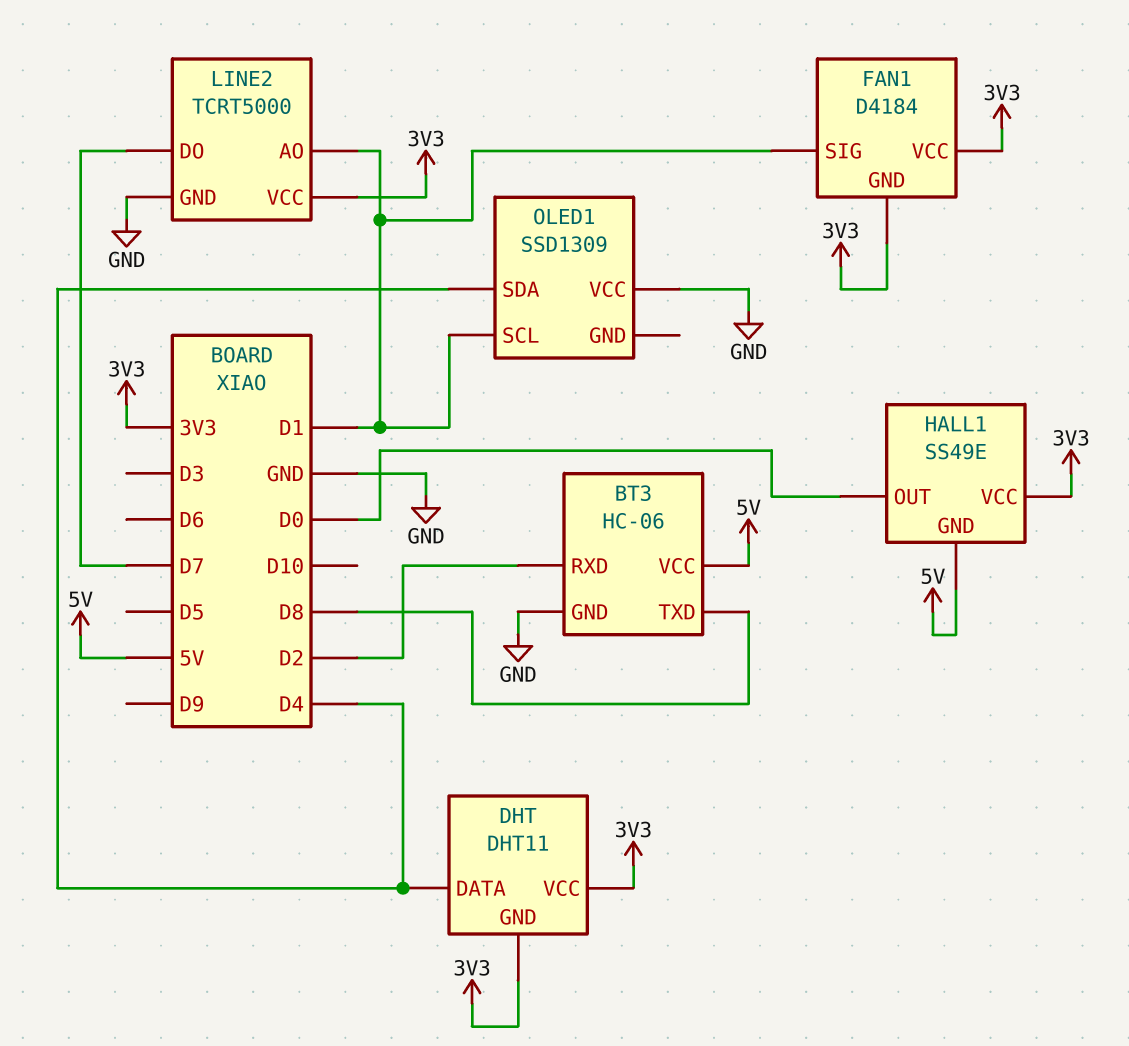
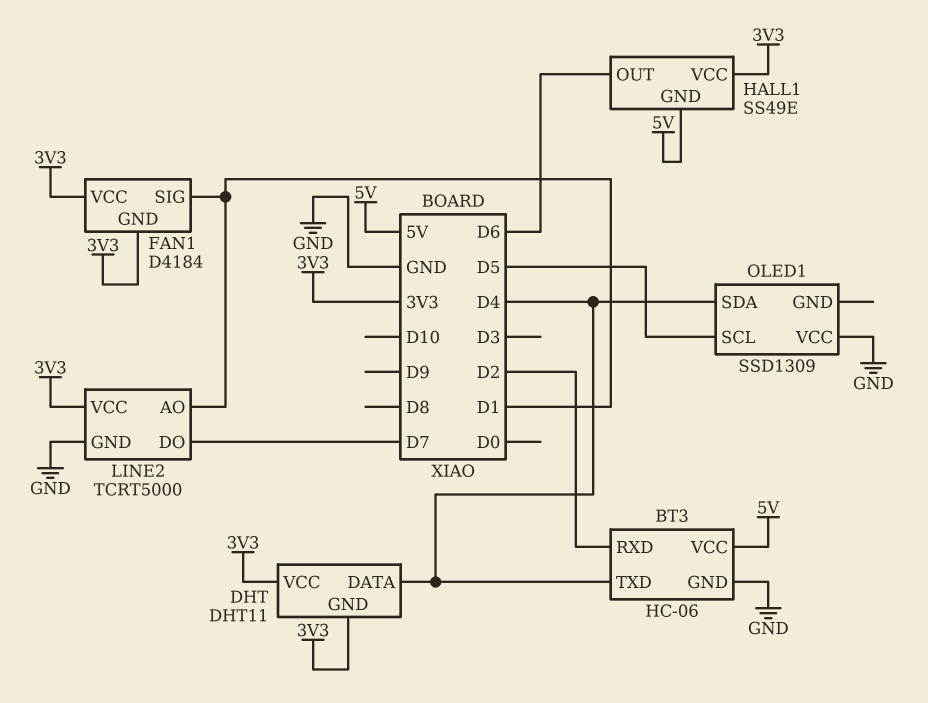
BT3 pin TXD: D8 -> D4
HALL1 pin OUT: D0 -> D6
OLED1 pin SCL: D1 -> D5

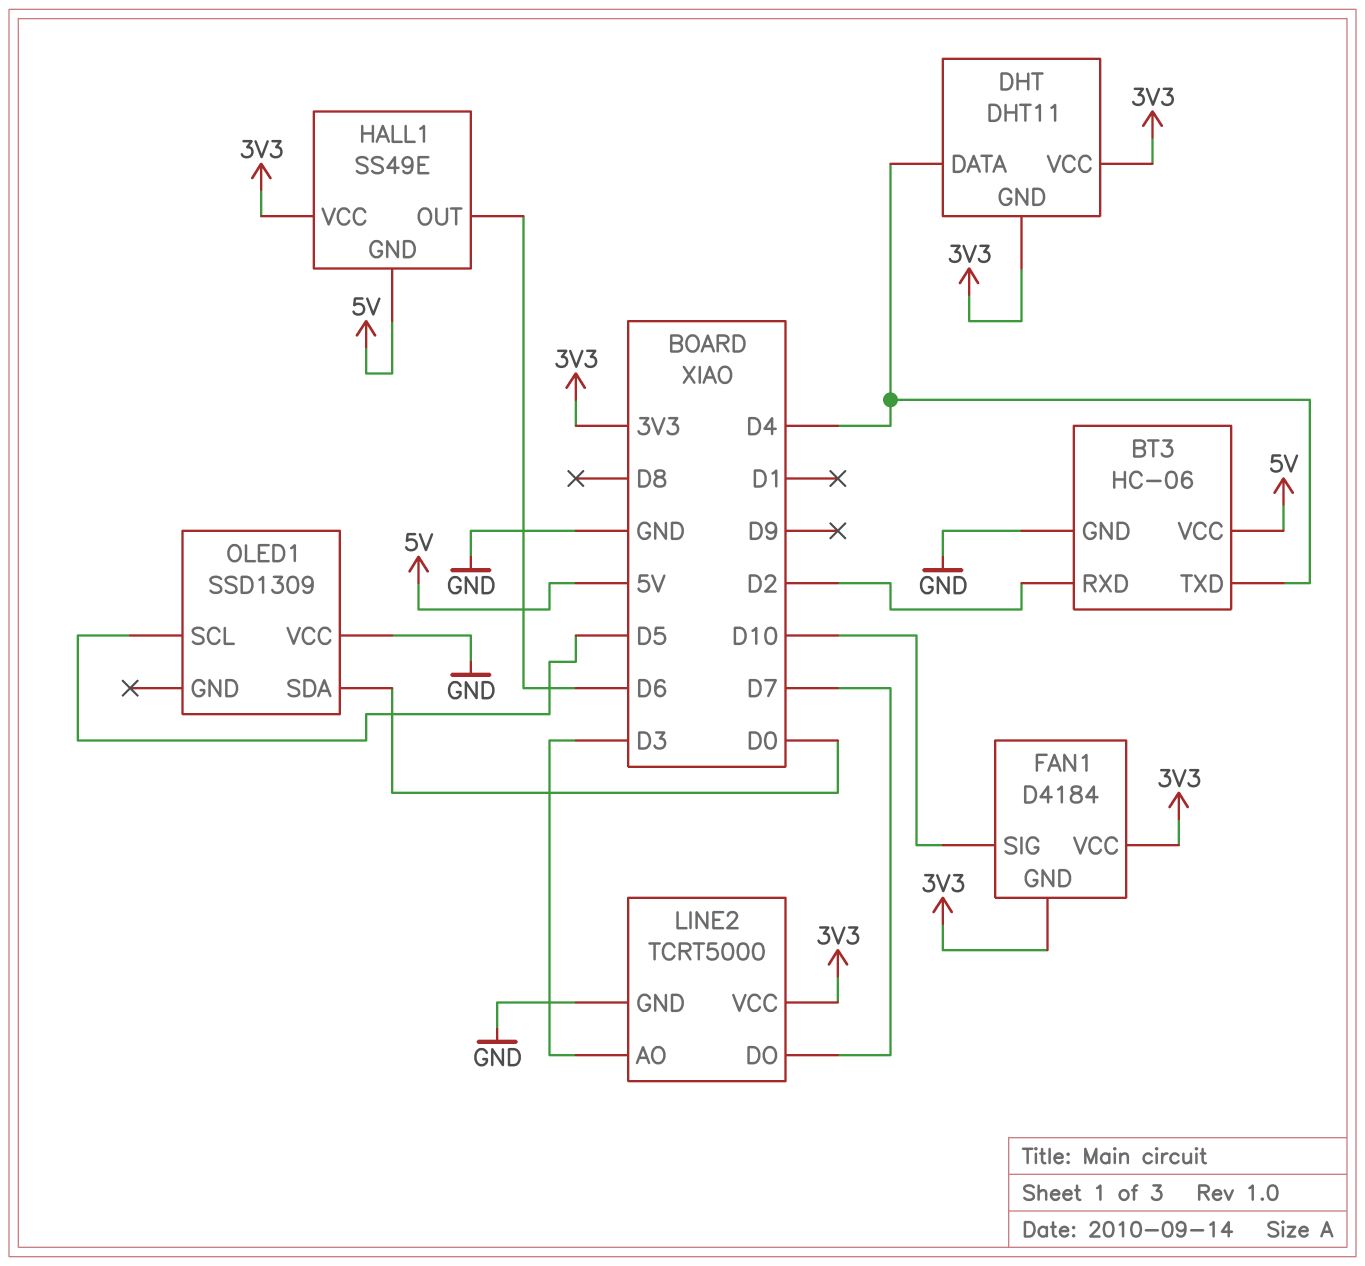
FAN1 pin SIG: D1 -> D10
LINE2 pin AO: D1 -> D3
OLED1 pin SDA: D4 -> D0

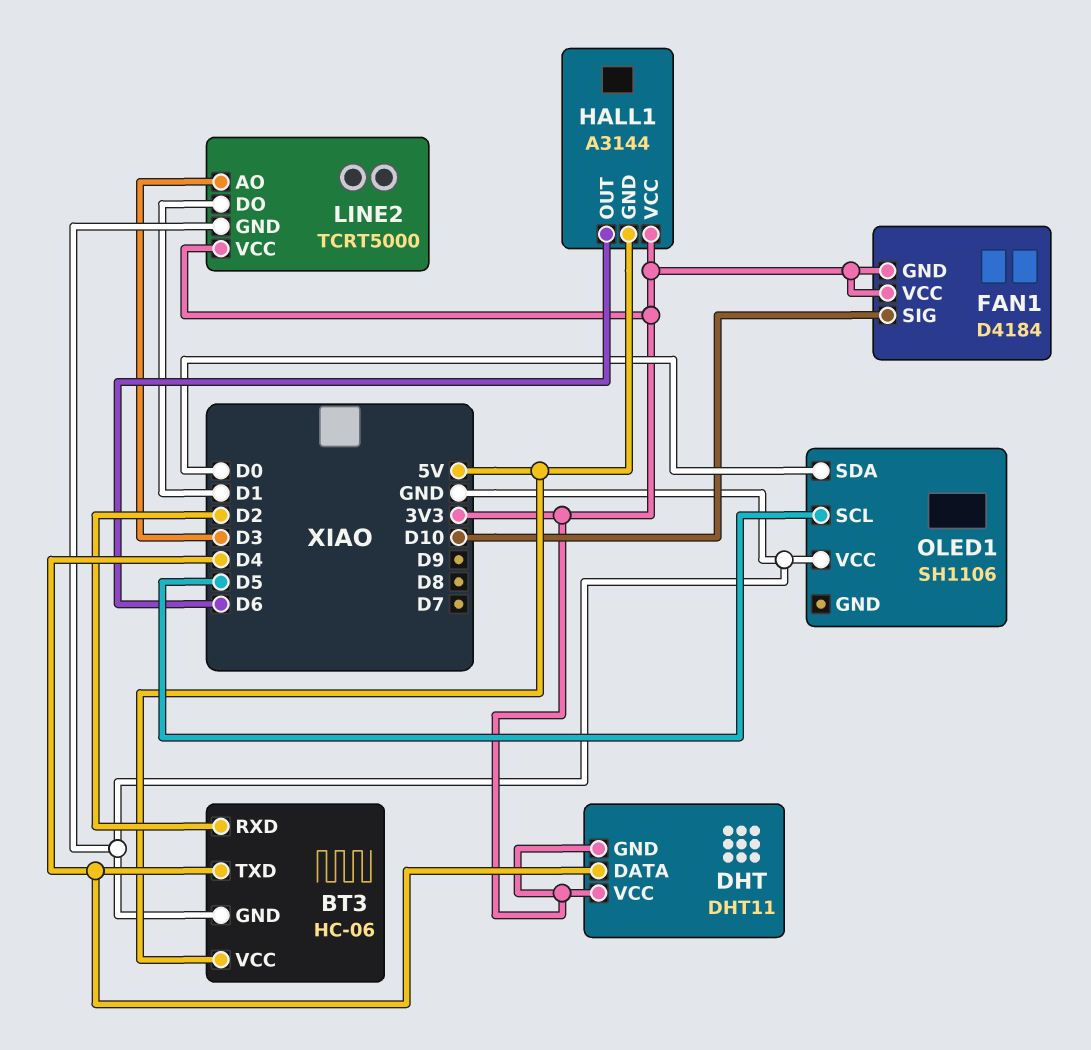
HALL1: SS49E -> A3144
LINE2 pin DO: D7 -> D1
OLED1: SSD1309 -> SH1106

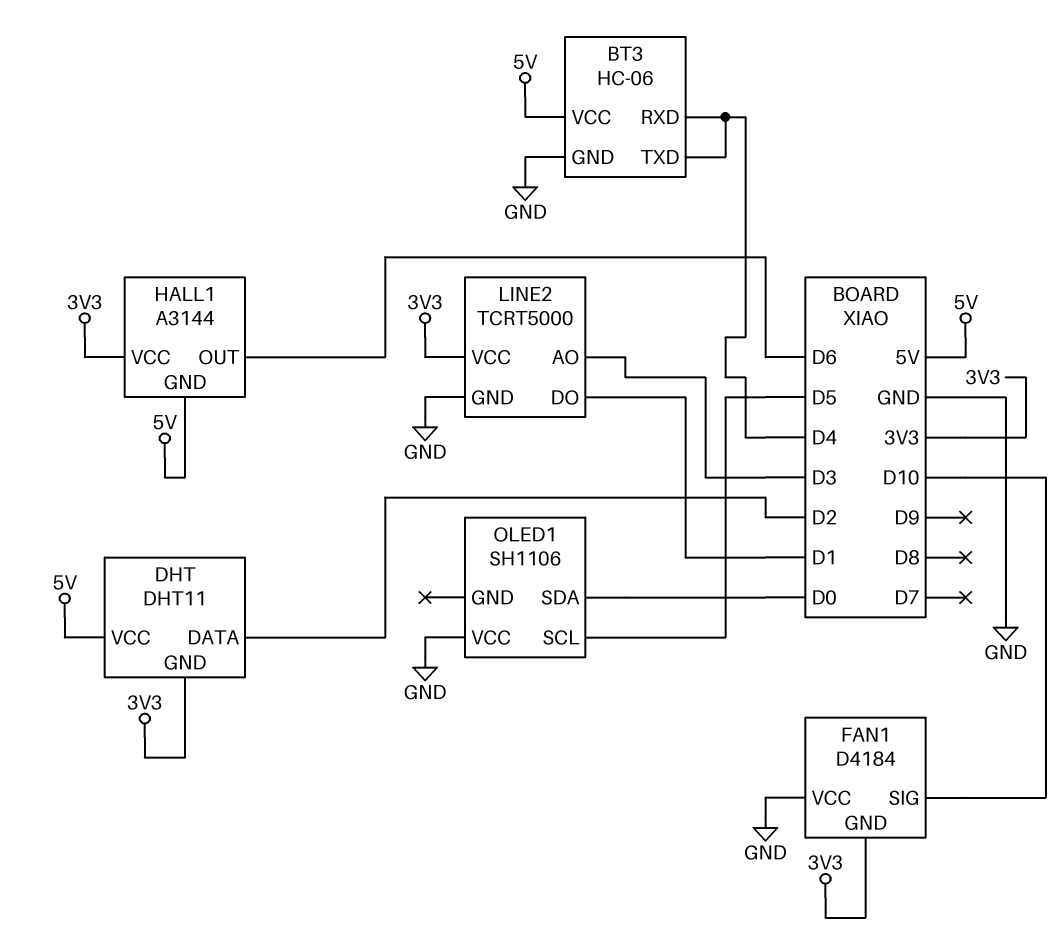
BT3 pin RXD: D2 -> D4
DHT pin DATA: D4 -> D2
DHT pin VCC: 3V3 -> 5V
FAN1 pin VCC: 3V3 -> GND

